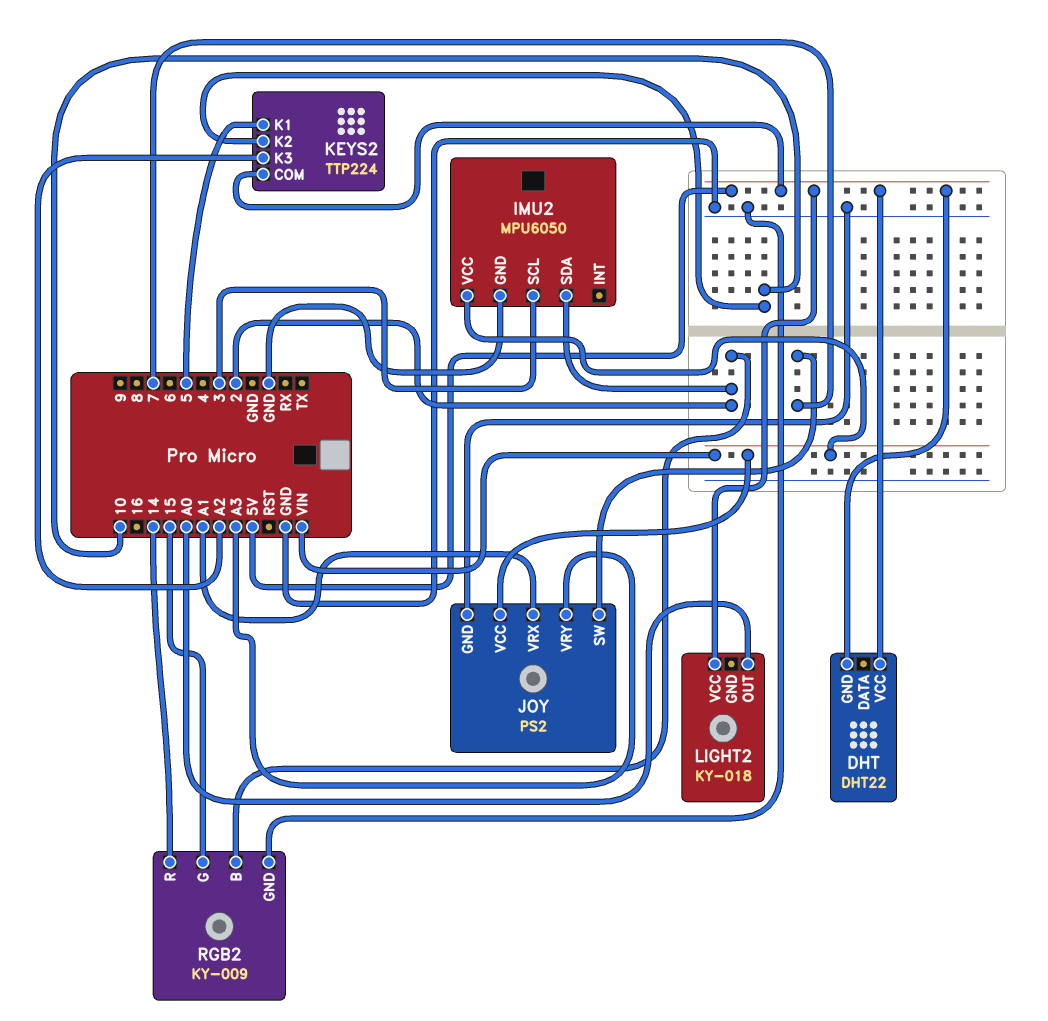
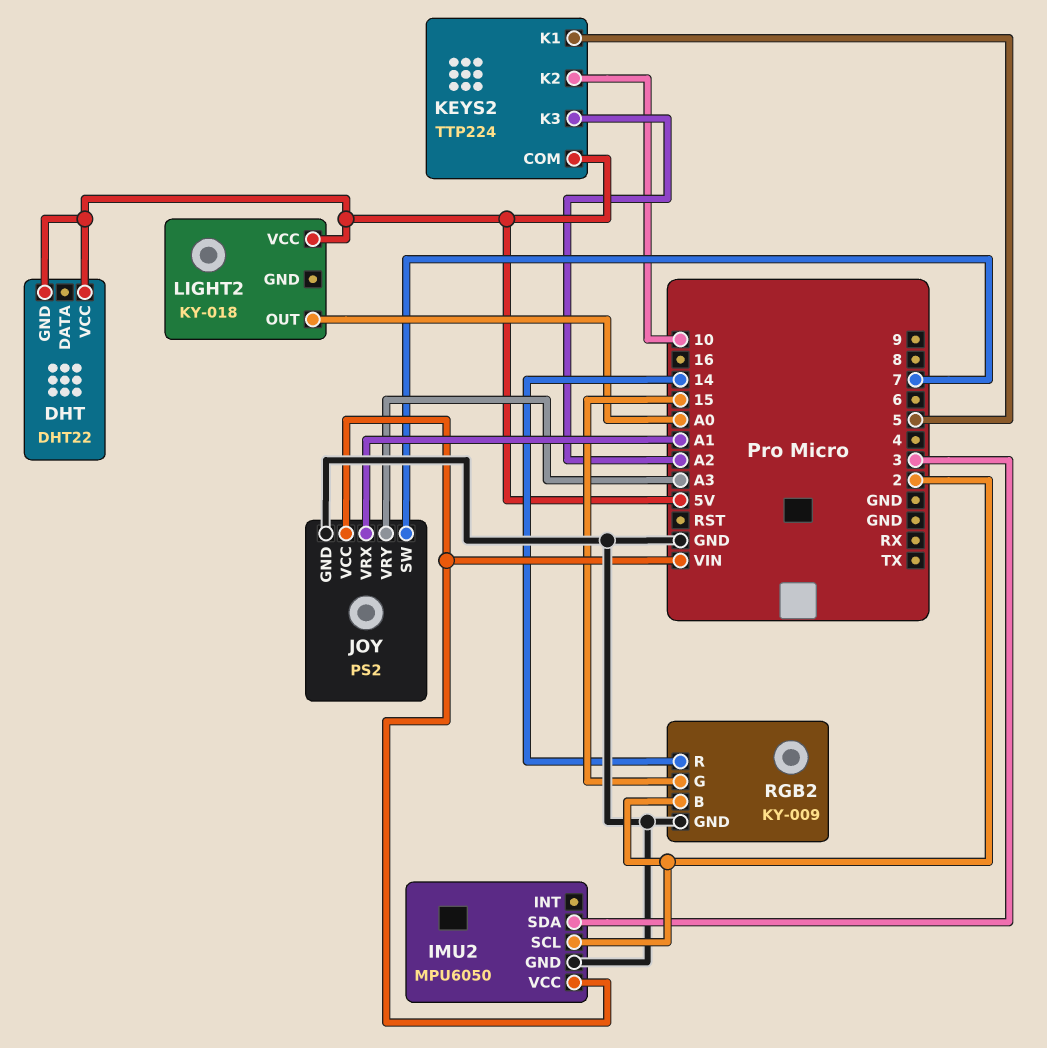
IMU2 pin SCL: 3 -> 2
IMU2 pin SDA: 2 -> 3

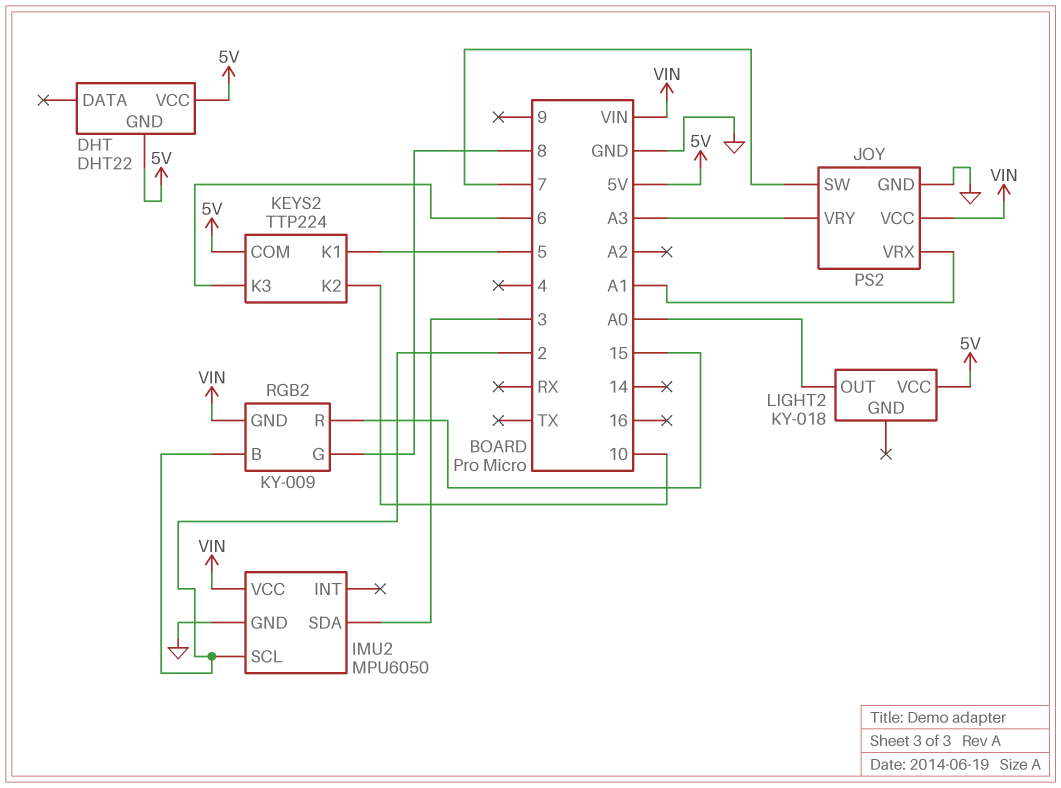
KEYS2 pin K3: A2 -> 6
RGB2 pin G: 15 -> 8
RGB2 pin GND: GND -> VIN
RGB2 pin R: 14 -> 15

